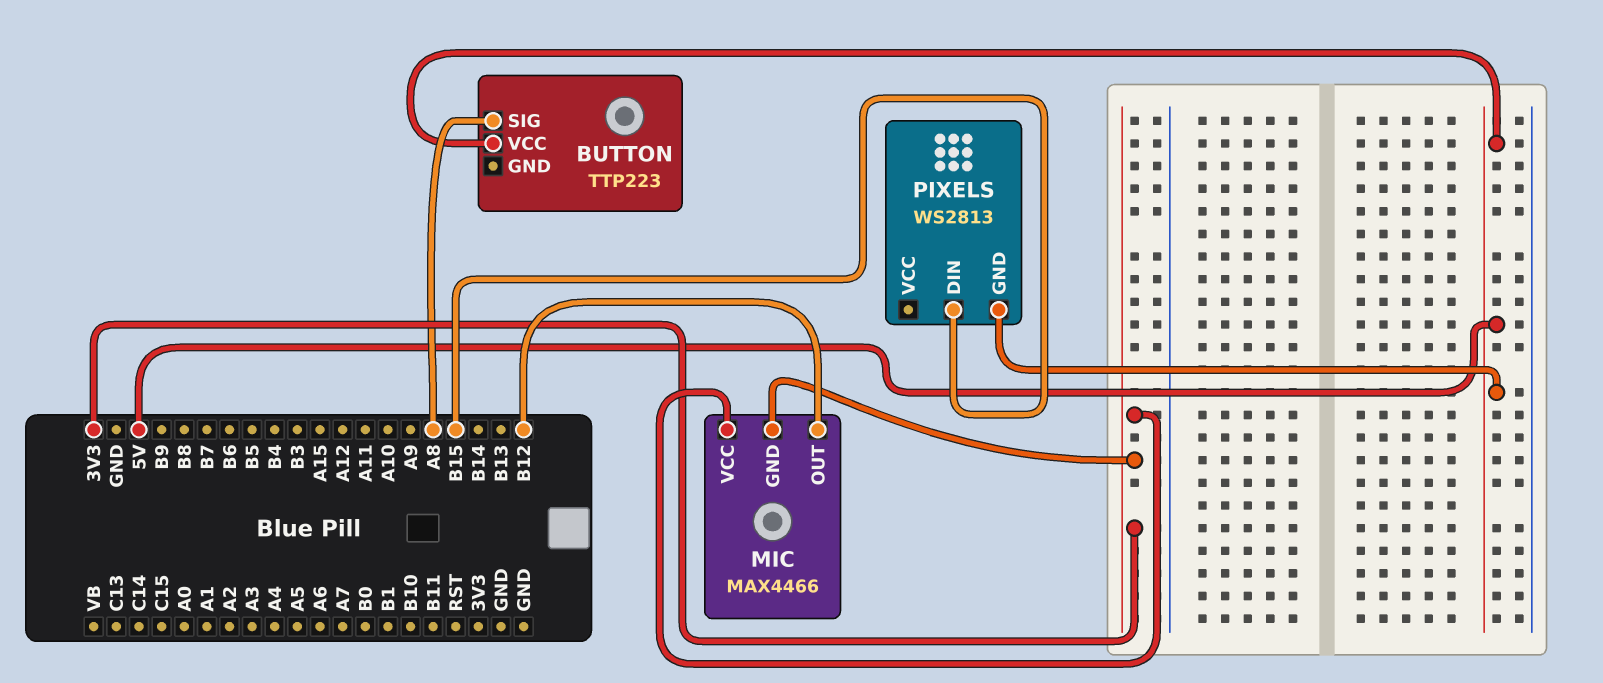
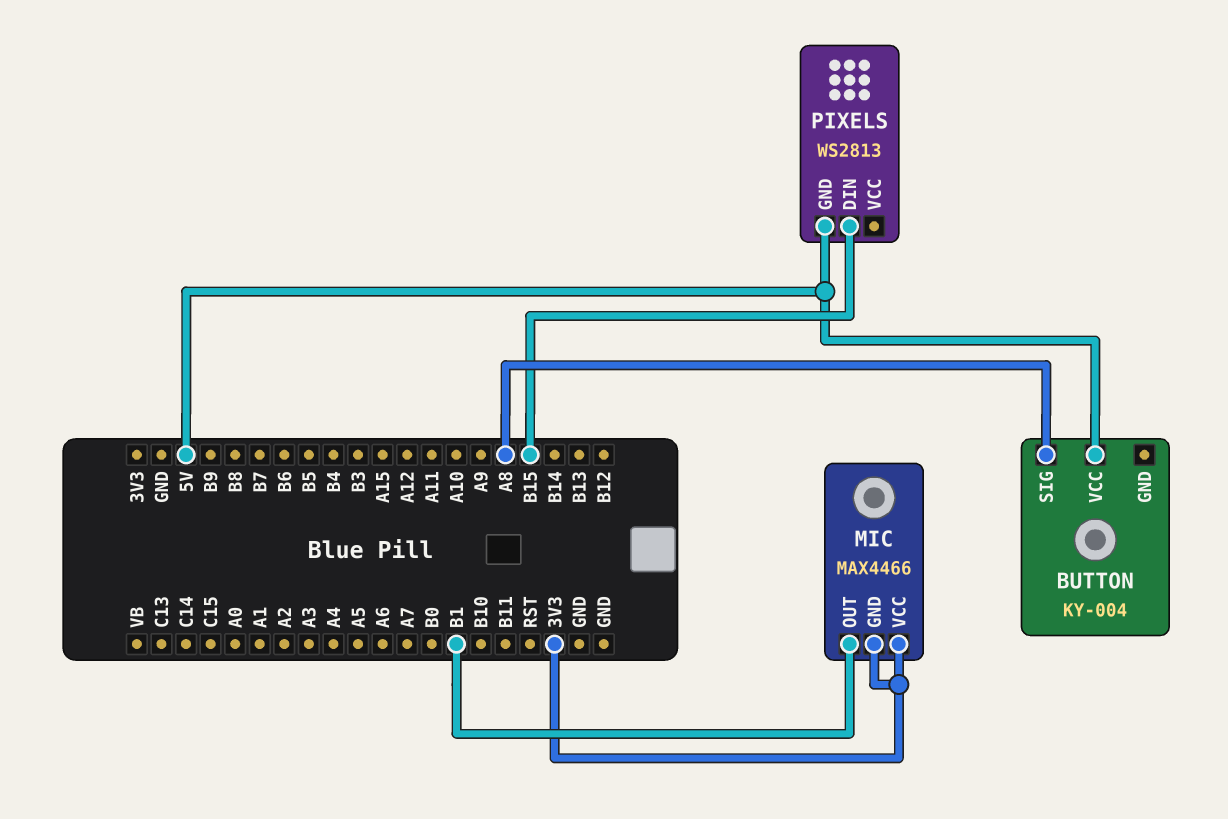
BUTTON: TTP223 -> KY-004
MIC pin OUT: B12 -> B1

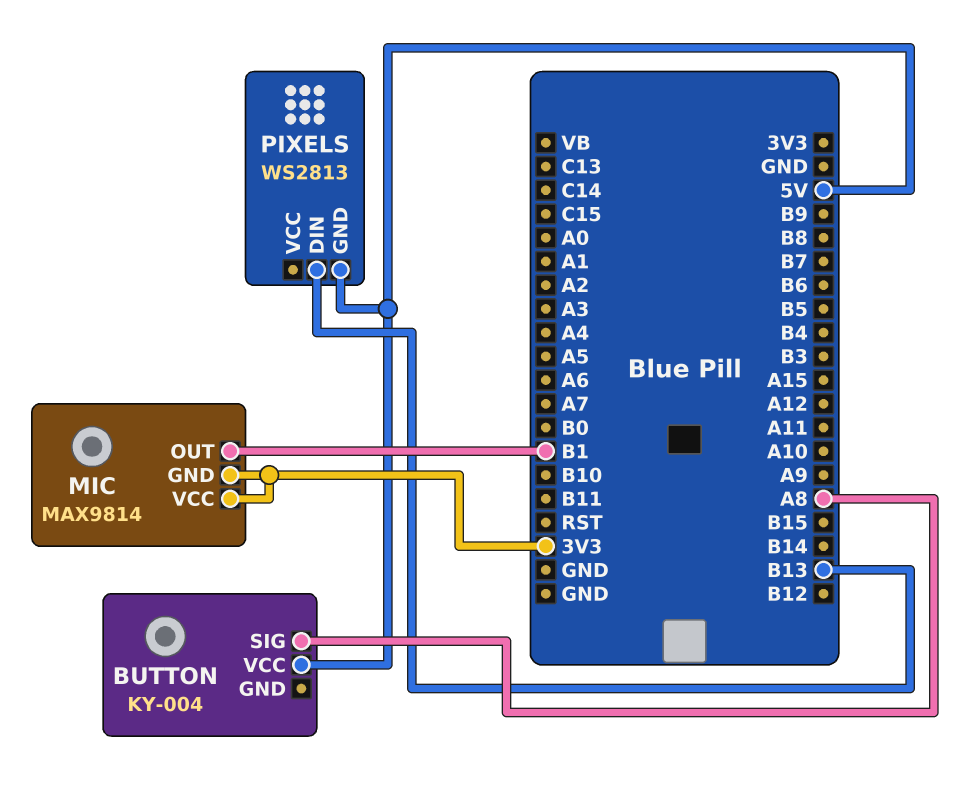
MIC: MAX4466 -> MAX9814
PIXELS pin DIN: B15 -> B13

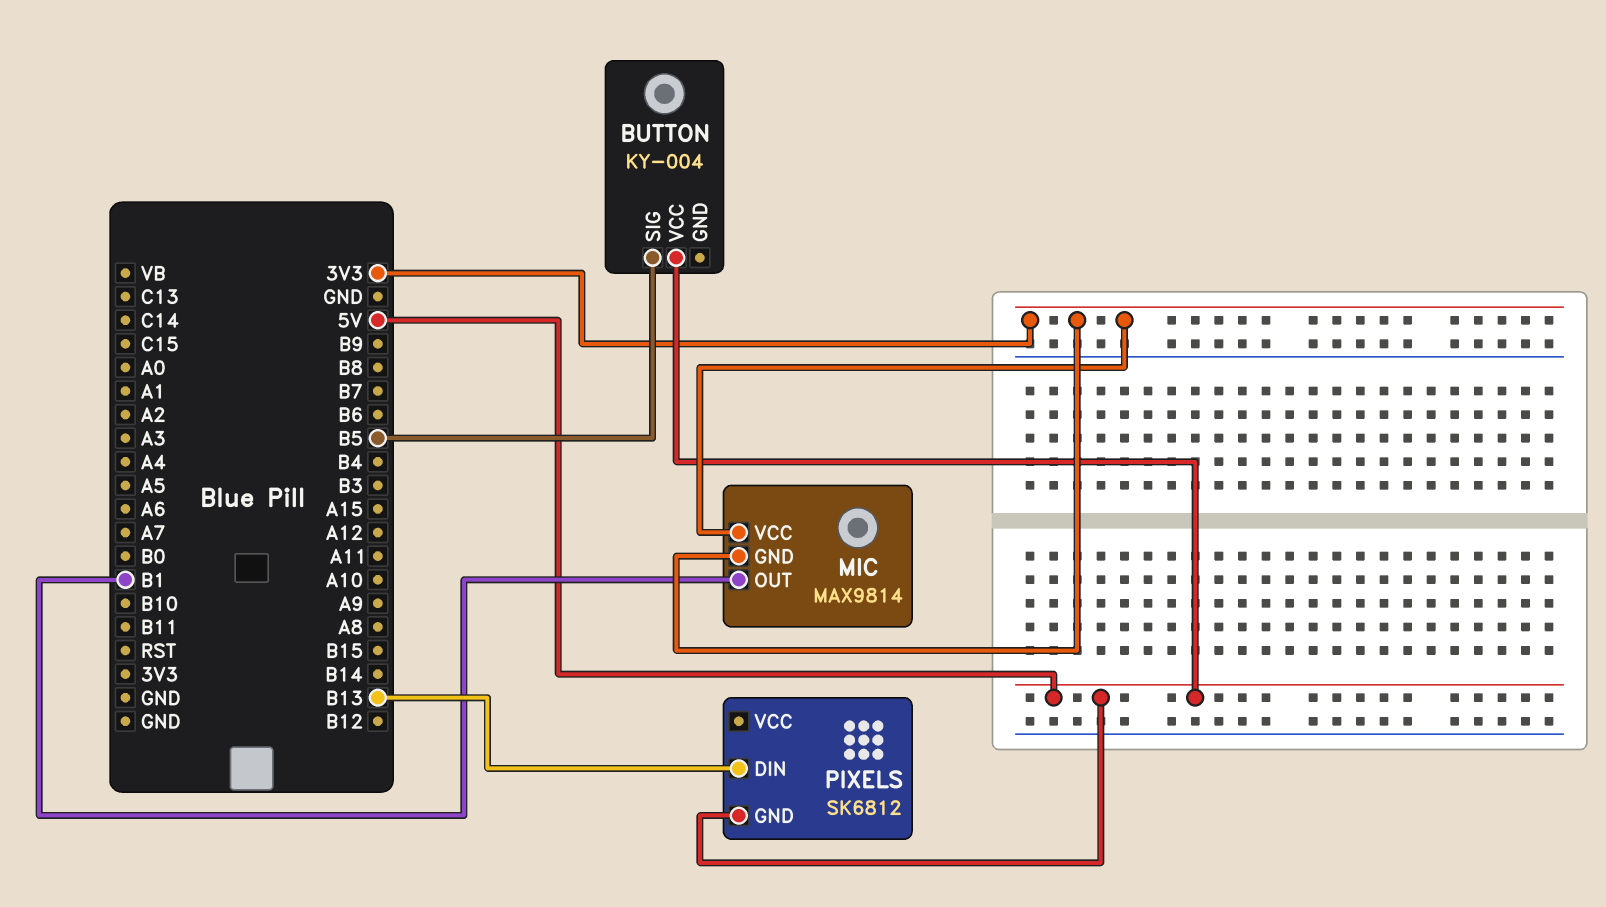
BUTTON pin SIG: A8 -> B5
PIXELS: WS2813 -> SK6812

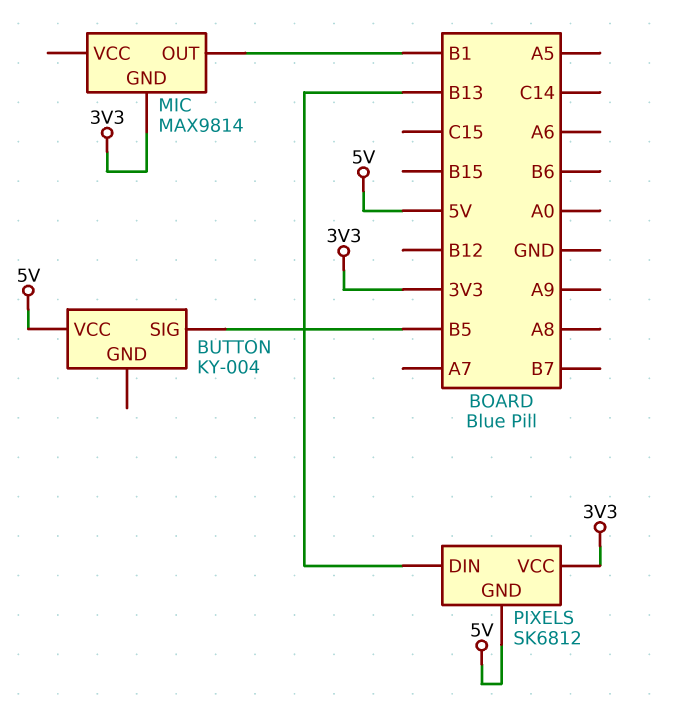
MIC pin VCC: 3V3 -> none
PIXELS pin VCC: none -> 3V3

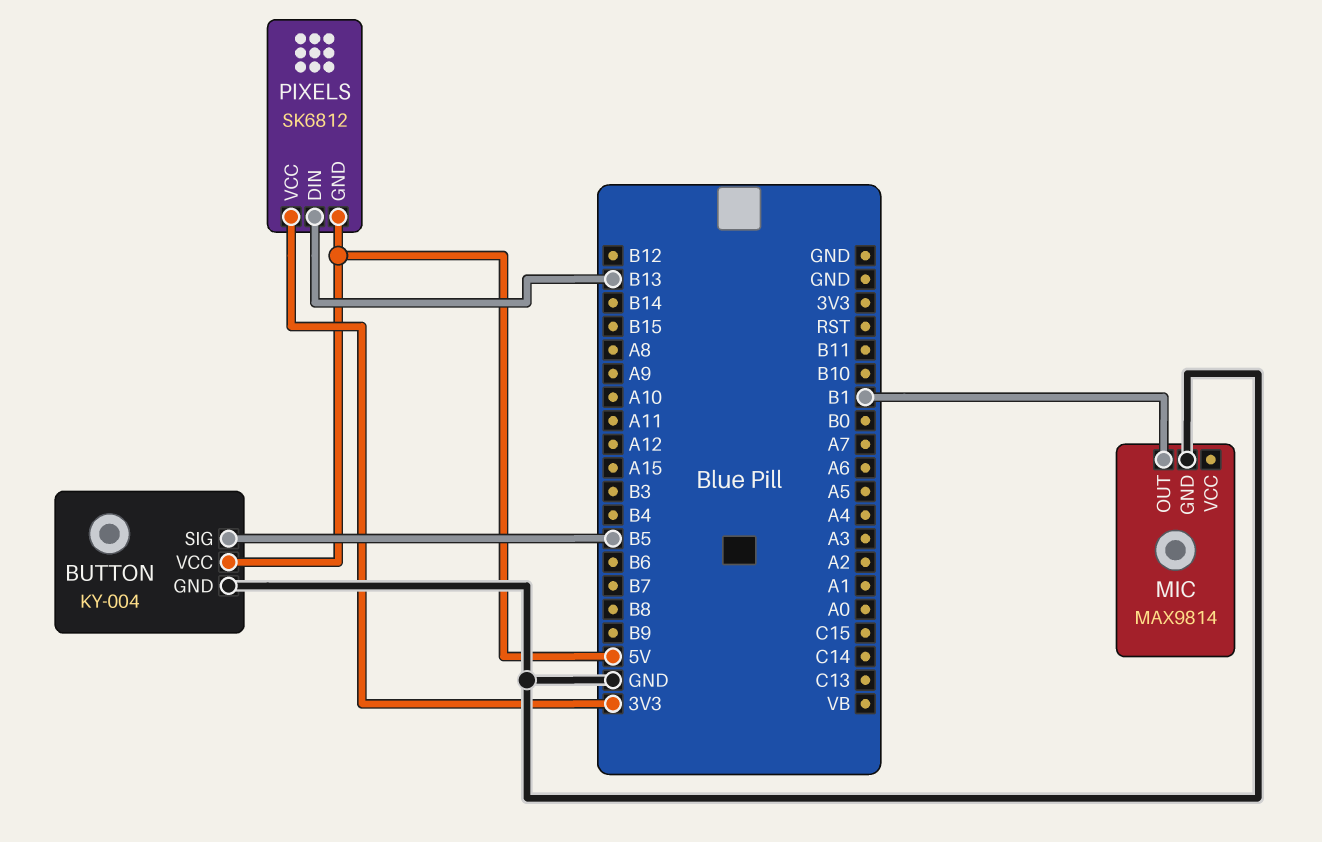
BUTTON pin GND: none -> GND
MIC pin GND: 3V3 -> GND

